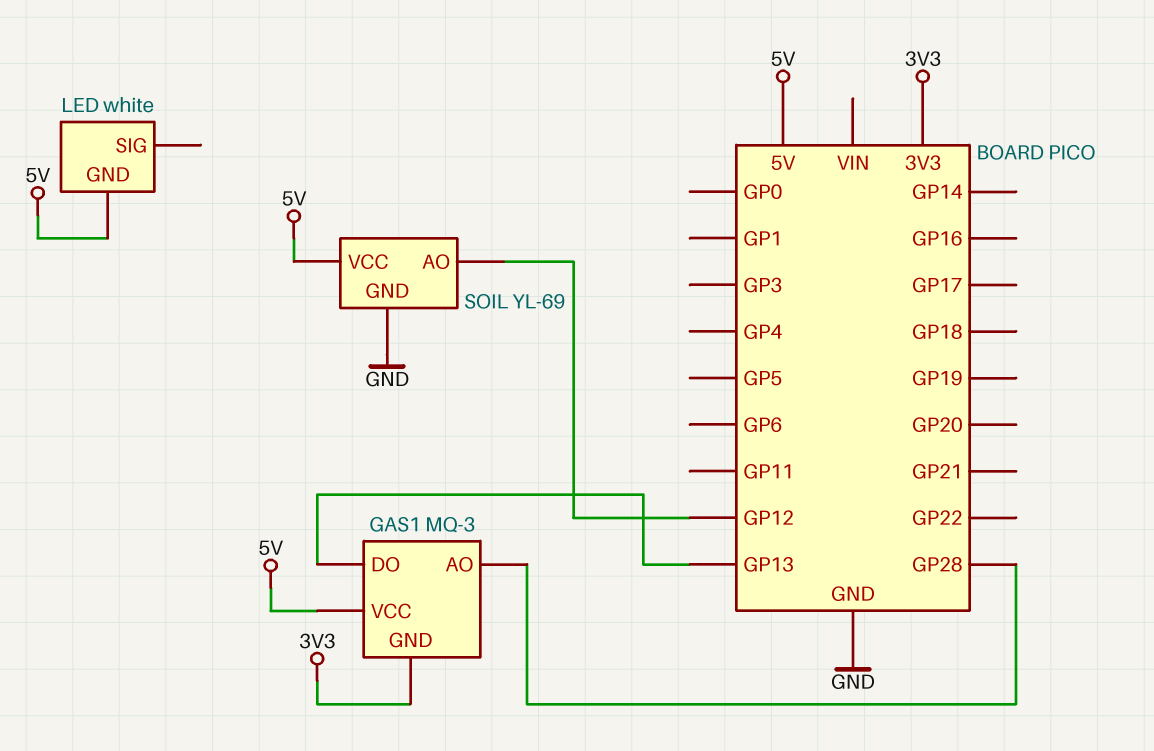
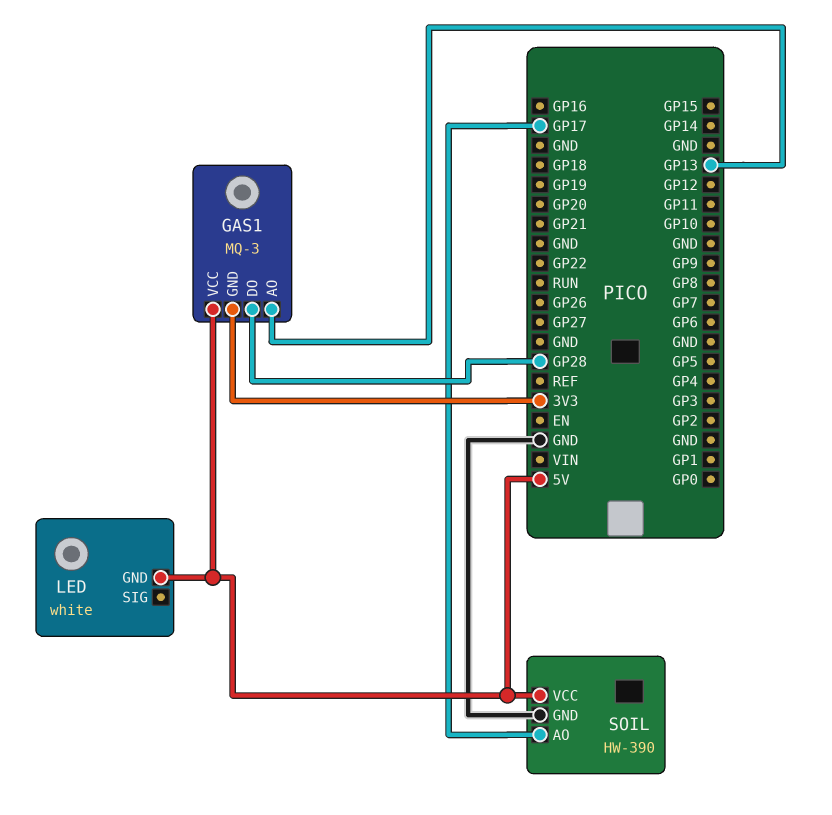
GAS1 pin AO: GP28 -> GP13
GAS1 pin DO: GP13 -> GP28
SOIL: YL-69 -> HW-390
SOIL pin AO: GP12 -> GP17

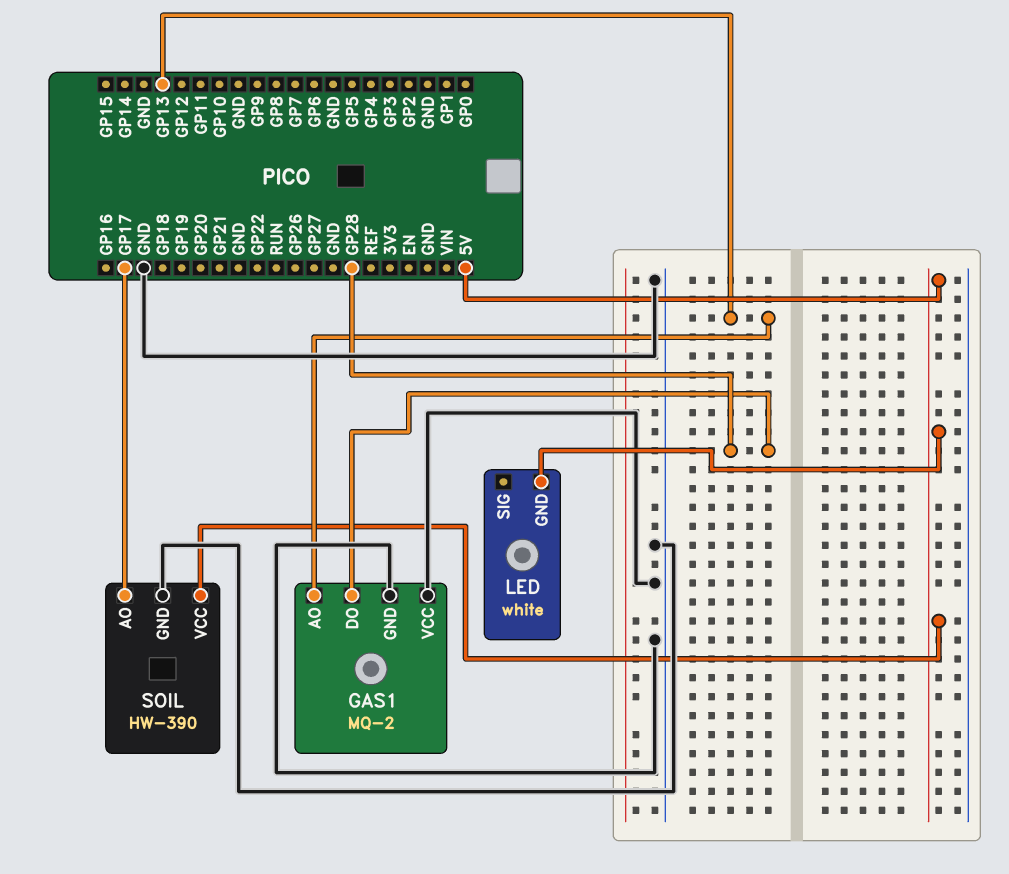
GAS1: MQ-3 -> MQ-2
GAS1 pin GND: 3V3 -> GND
GAS1 pin VCC: 5V -> GND

